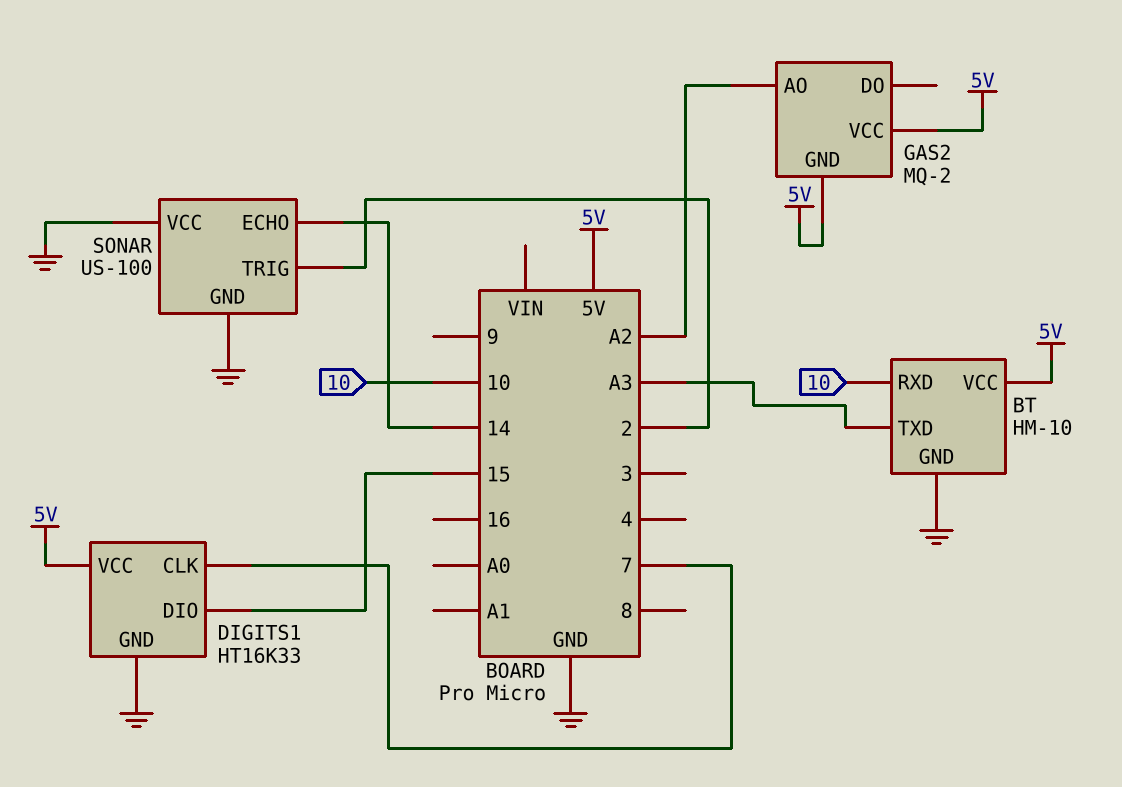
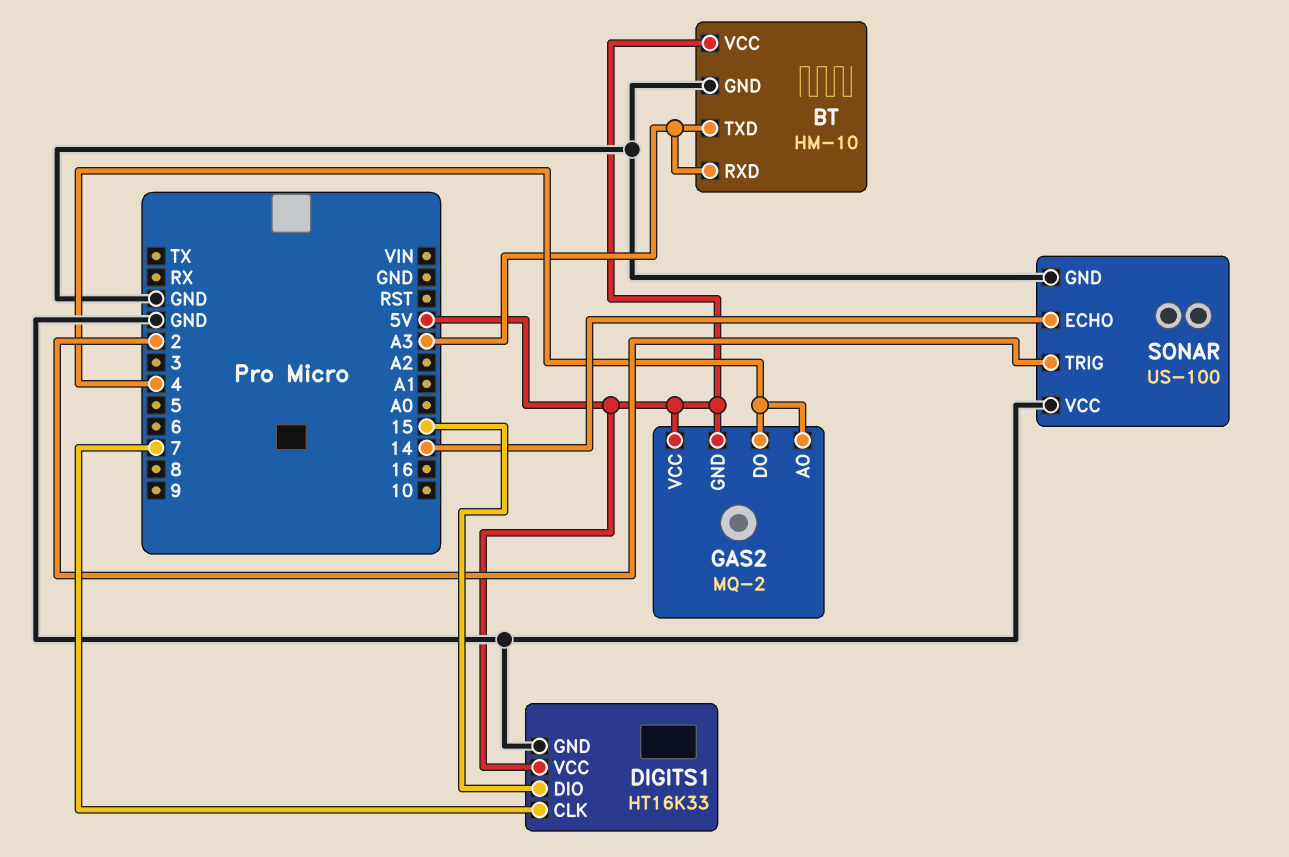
BT pin RXD: 10 -> A3
GAS2 pin AO: A2 -> 4
GAS2 pin DO: none -> 4

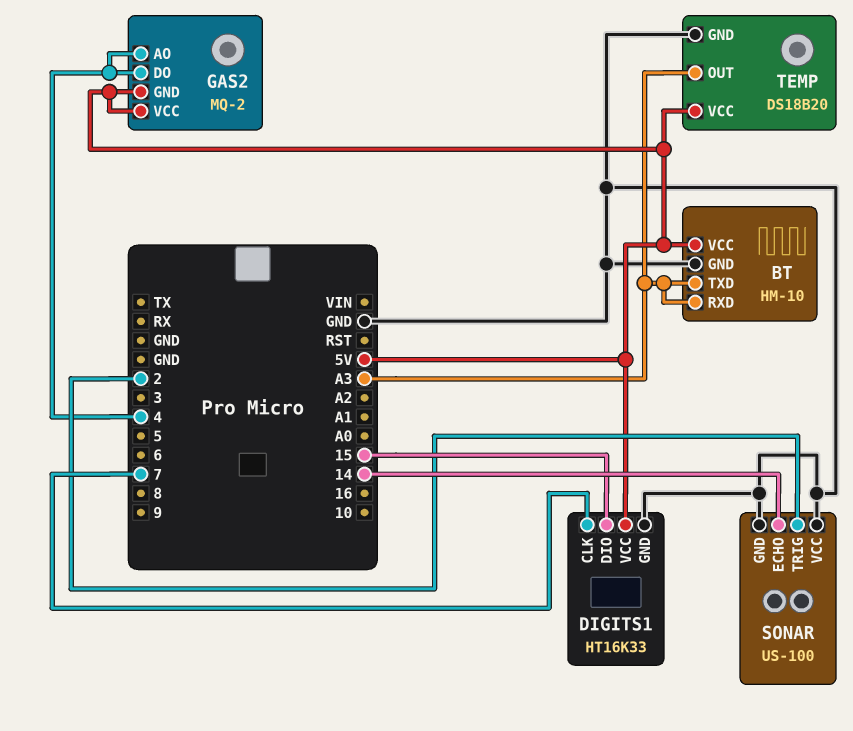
TEMP: none -> DS18B20
TEMP pin GND: none -> GND
TEMP pin OUT: none -> A3
TEMP pin VCC: none -> 5V

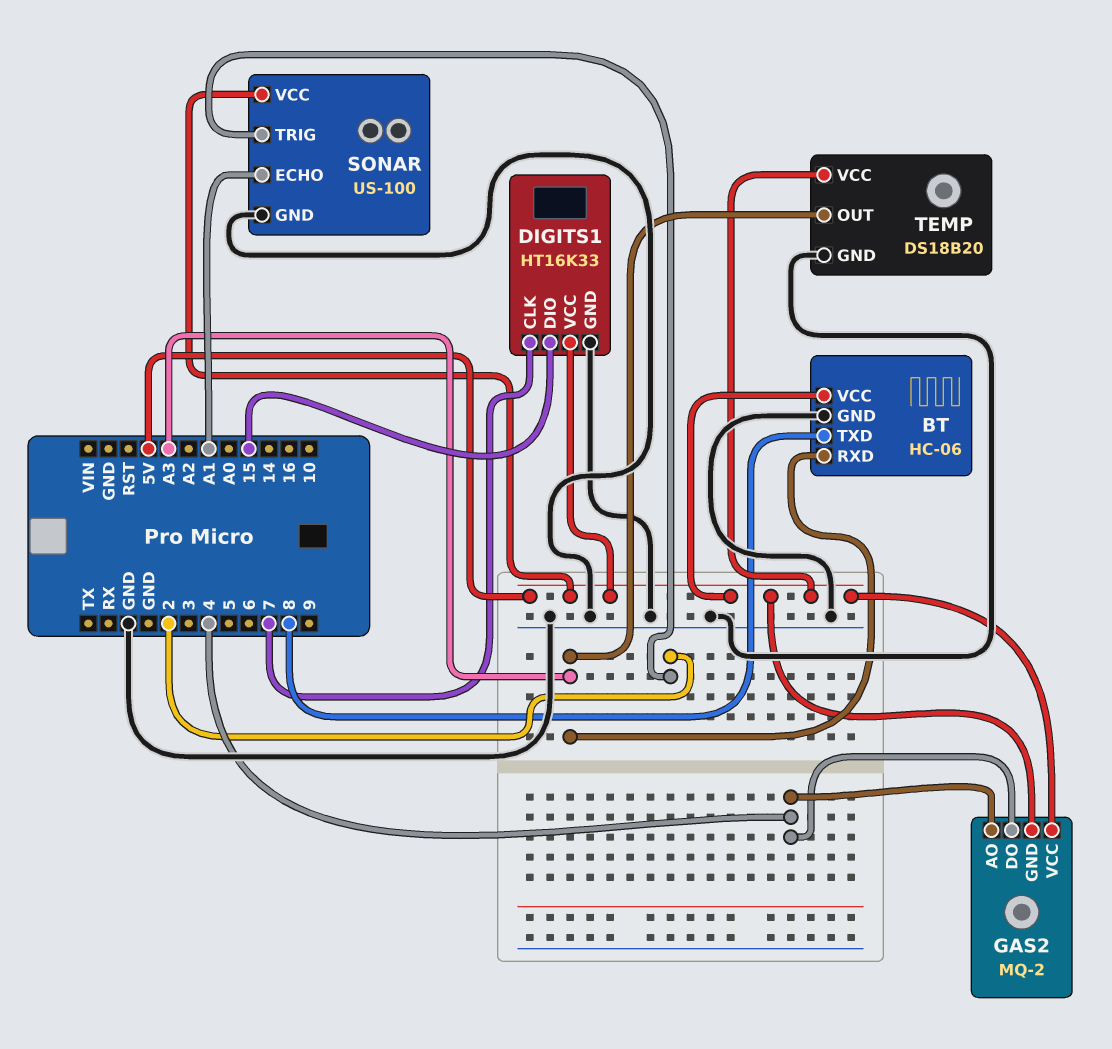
BT: HM-10 -> HC-06
BT pin TXD: A3 -> 8
SONAR pin ECHO: 14 -> A1
SONAR pin VCC: GND -> 5V

